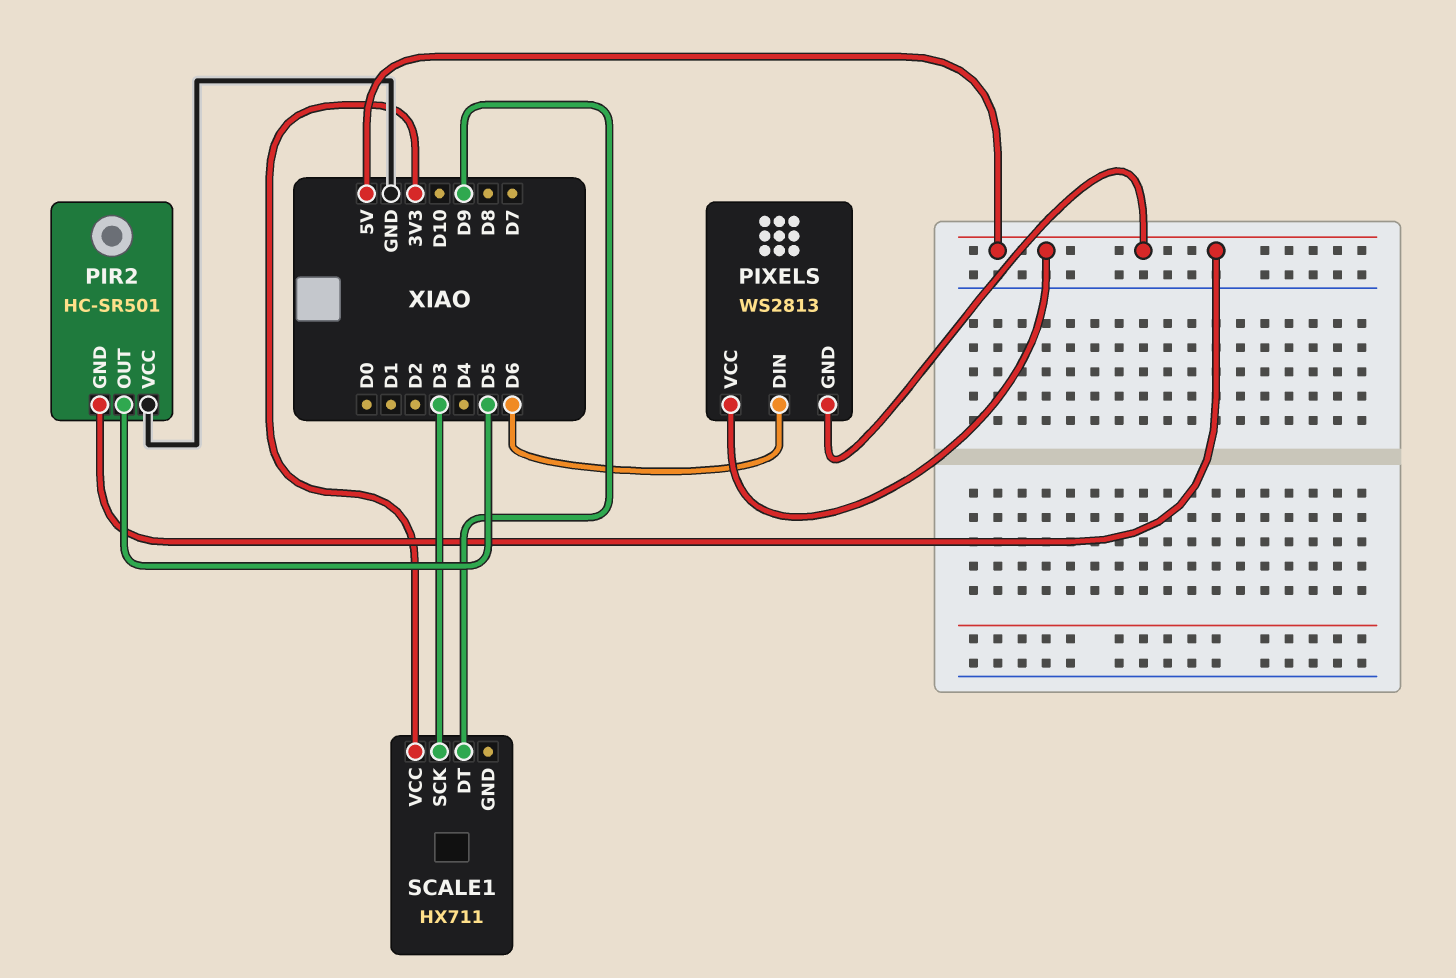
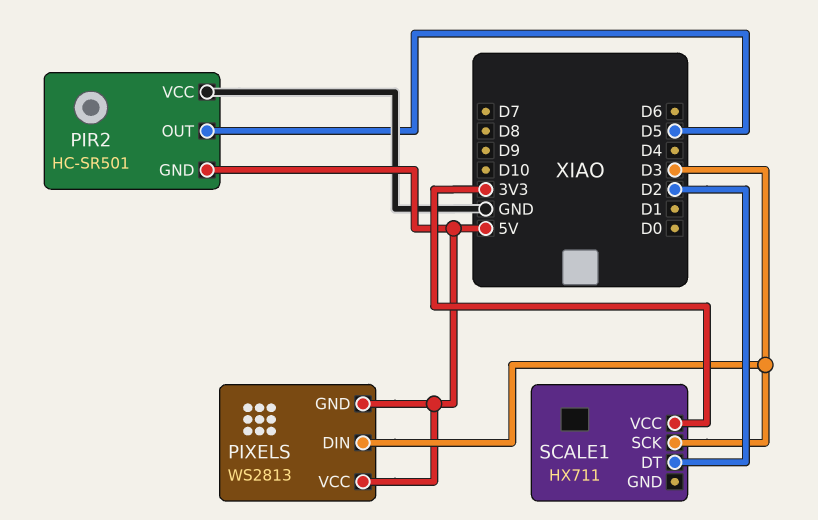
PIXELS pin DIN: D6 -> D3
SCALE1 pin DT: D9 -> D2

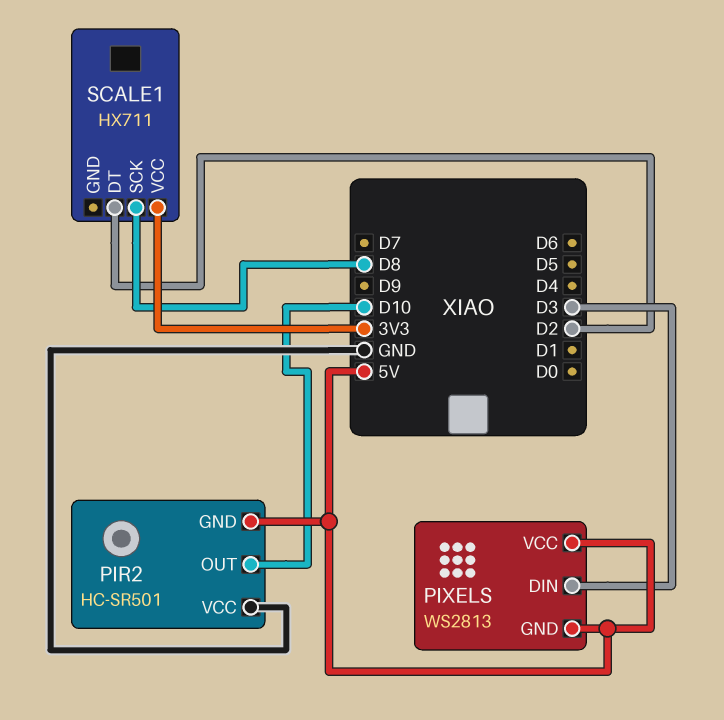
PIR2 pin OUT: D5 -> D10
SCALE1 pin SCK: D3 -> D8

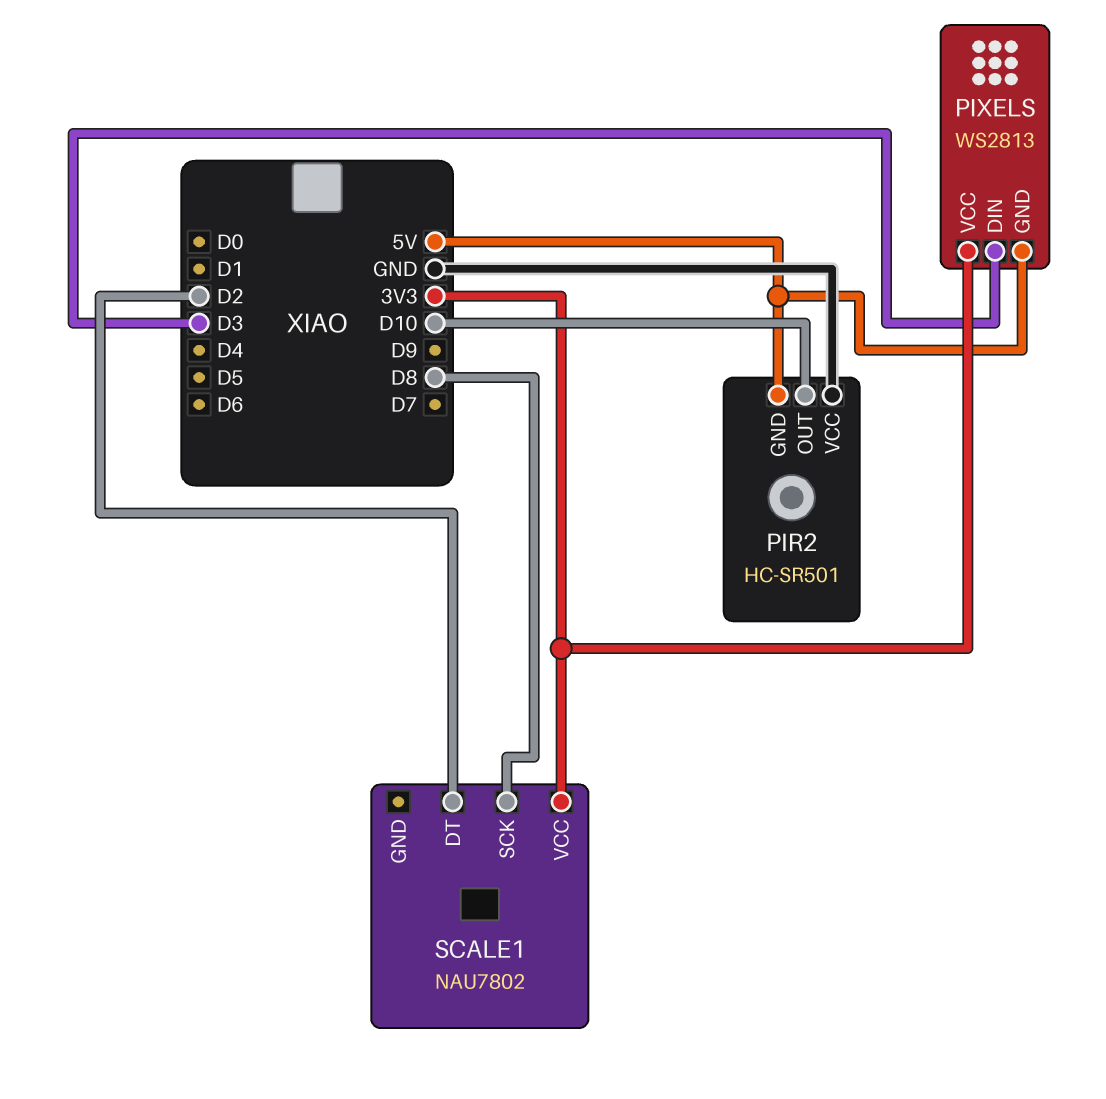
PIXELS pin VCC: 5V -> 3V3
SCALE1: HX711 -> NAU7802

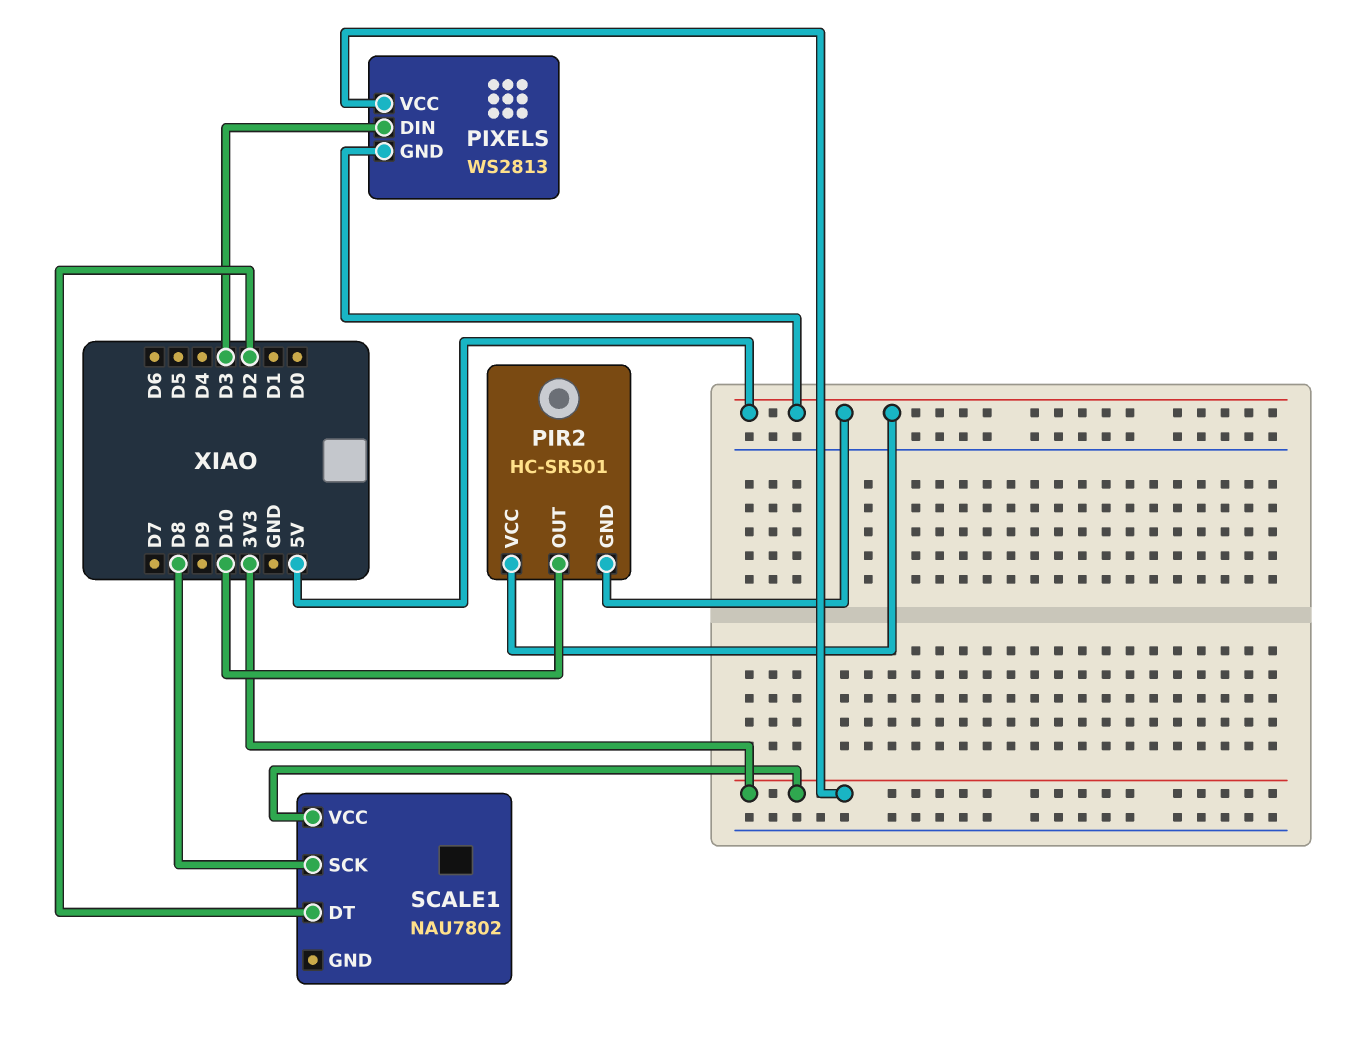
PIR2 pin VCC: GND -> 5V

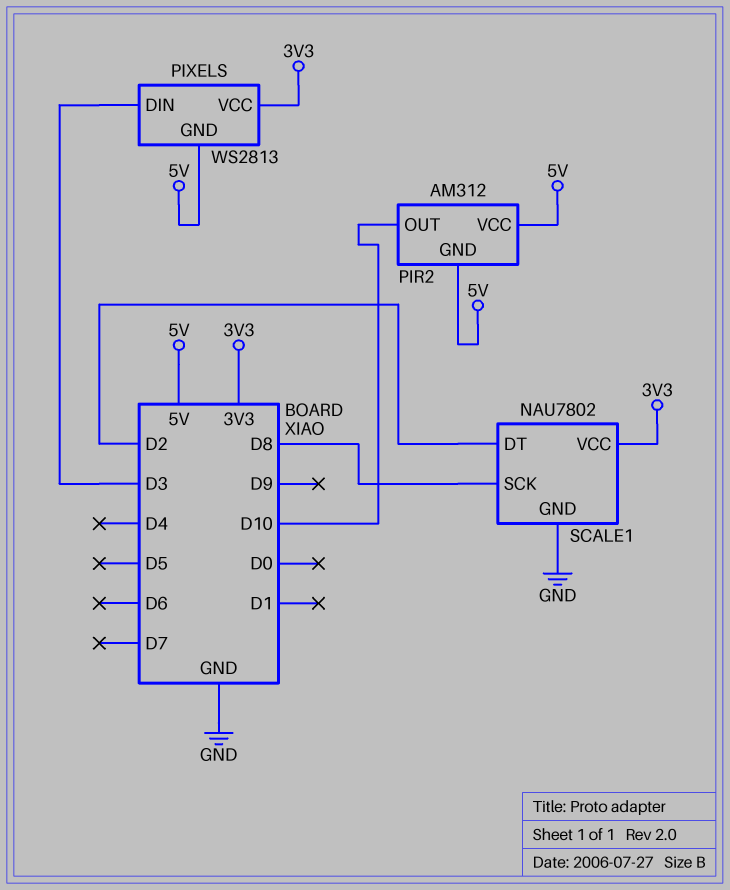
PIR2: HC-SR501 -> AM312
SCALE1 pin GND: none -> GND

